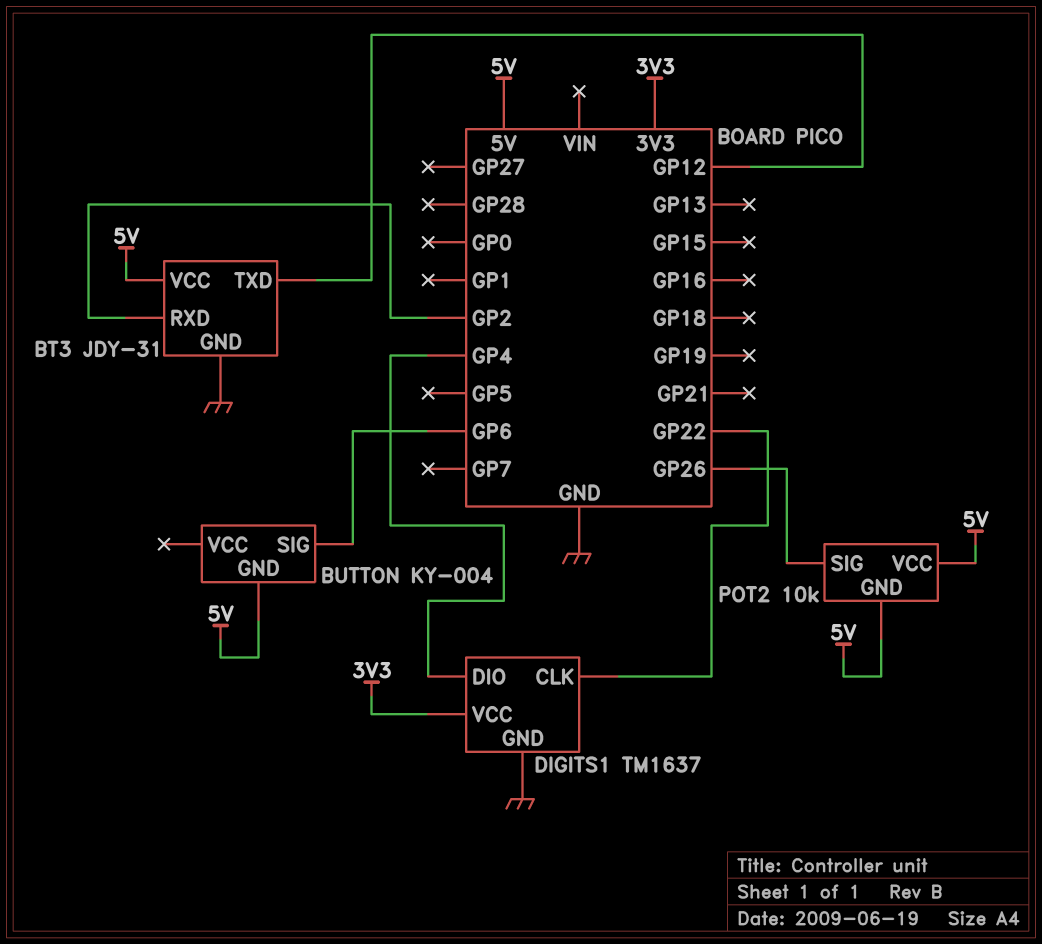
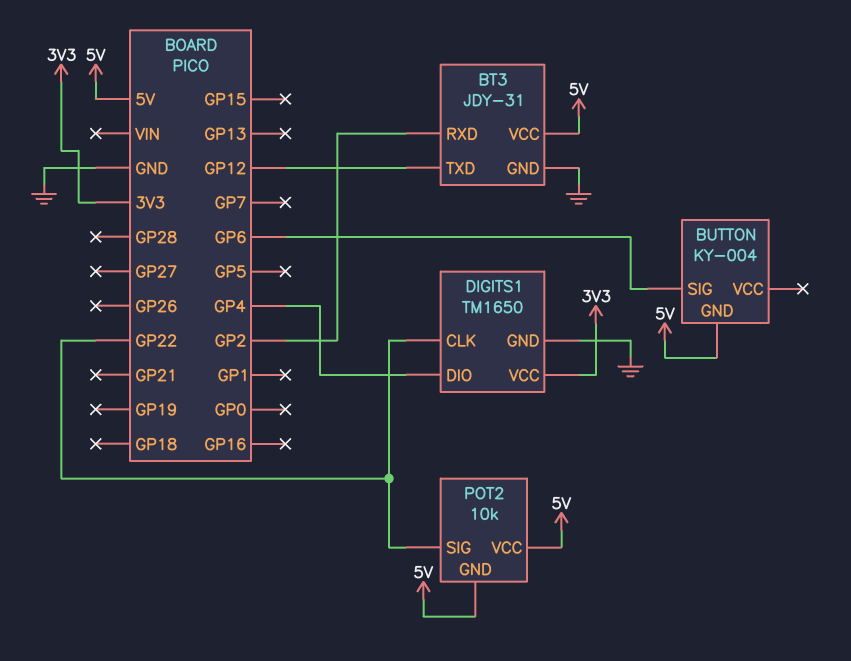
DIGITS1: TM1637 -> TM1650
POT2 pin SIG: GP26 -> GP22

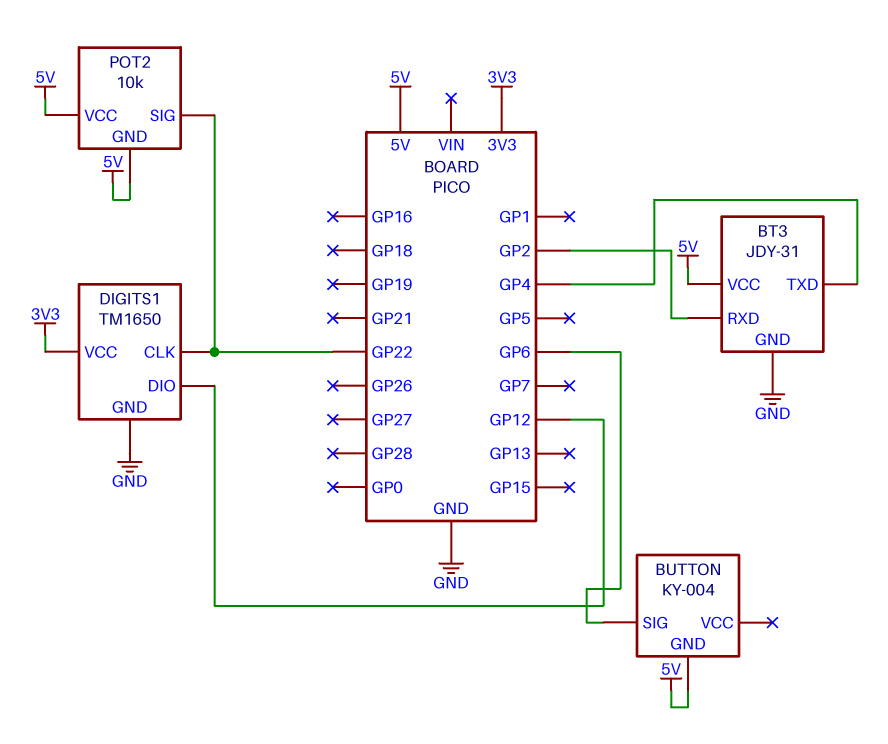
BT3 pin TXD: GP12 -> GP4
DIGITS1 pin DIO: GP4 -> GP12

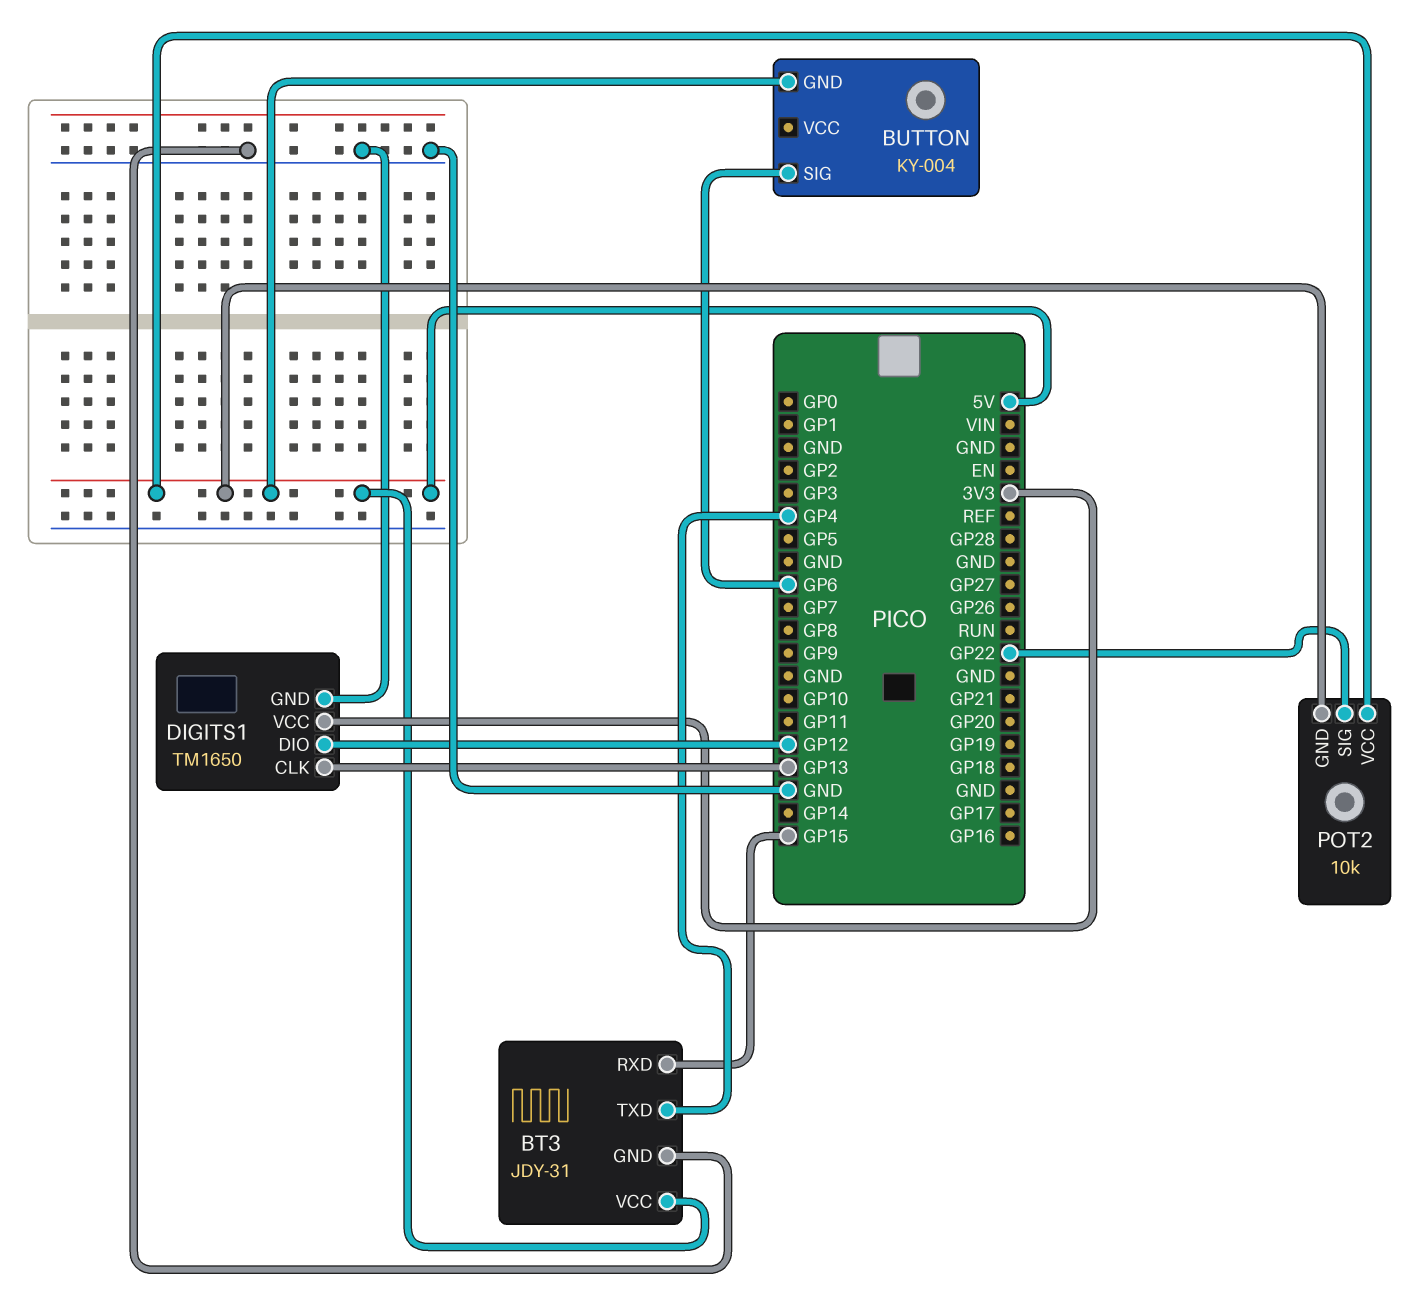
BT3 pin RXD: GP2 -> GP15
DIGITS1 pin CLK: GP22 -> GP13

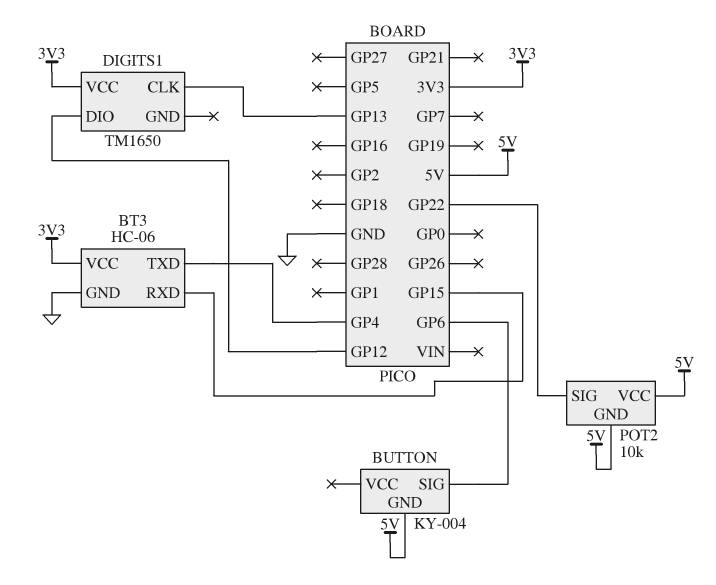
BT3: JDY-31 -> HC-06
BT3 pin VCC: 5V -> 3V3
DIGITS1 pin GND: GND -> none

